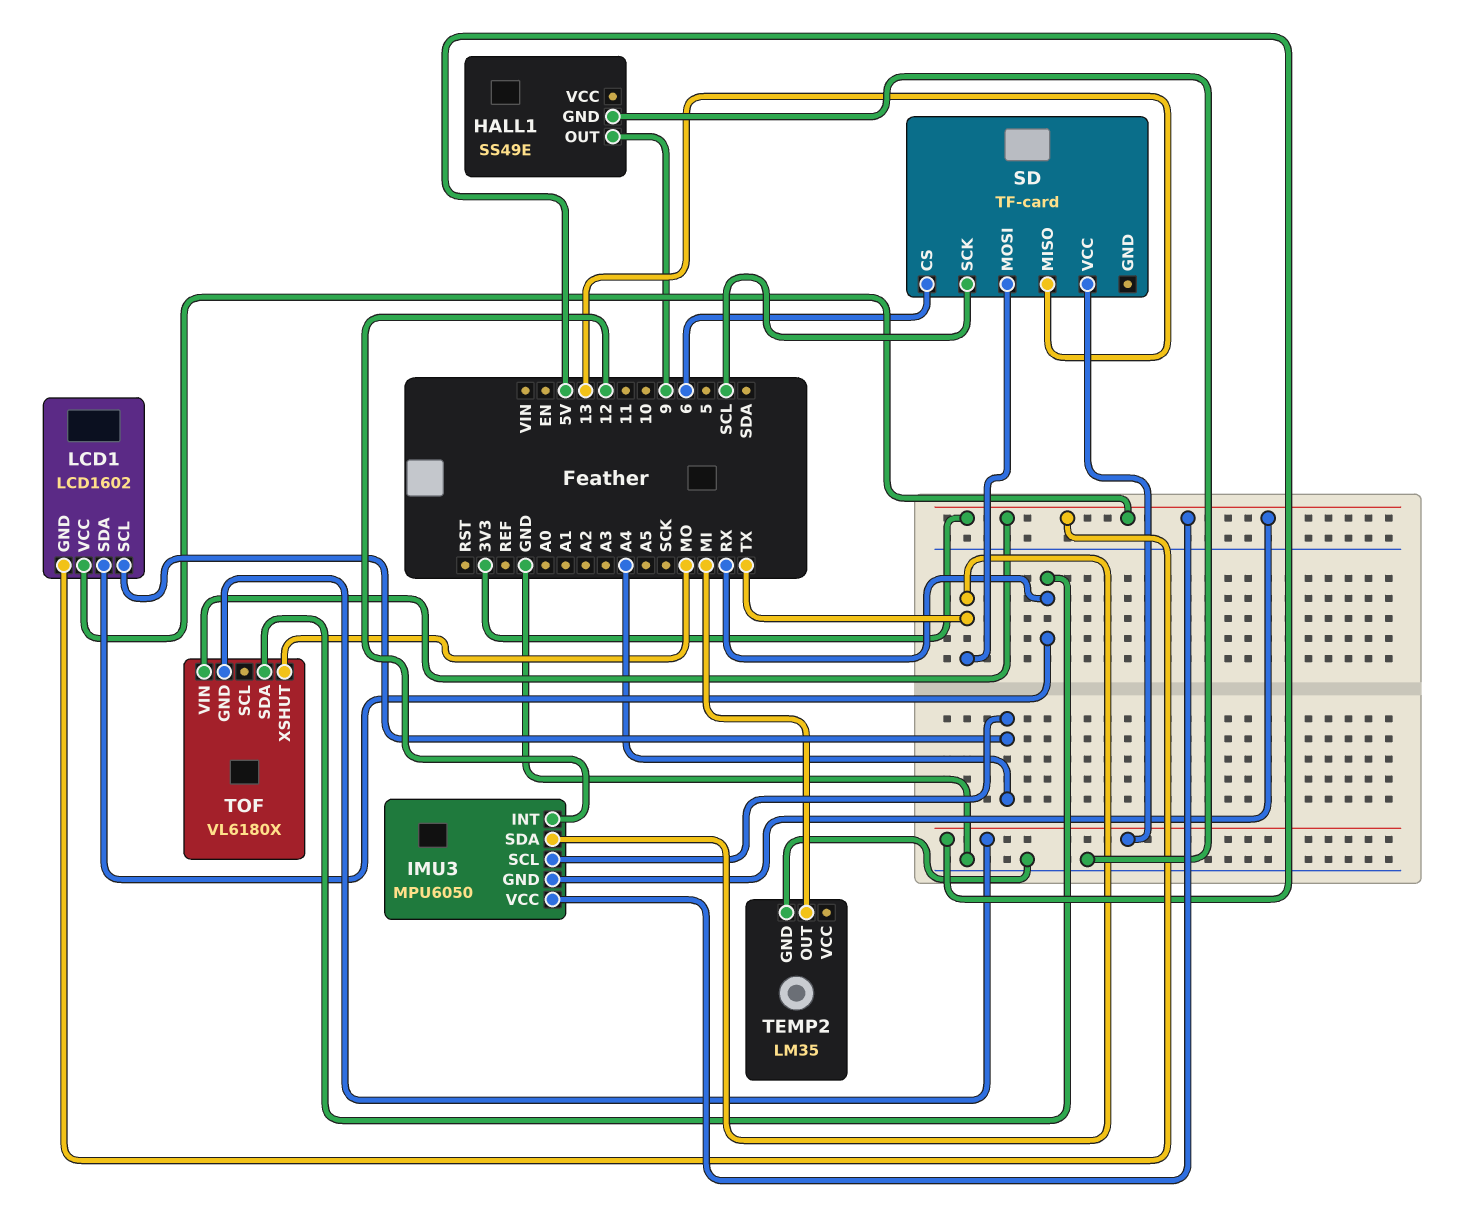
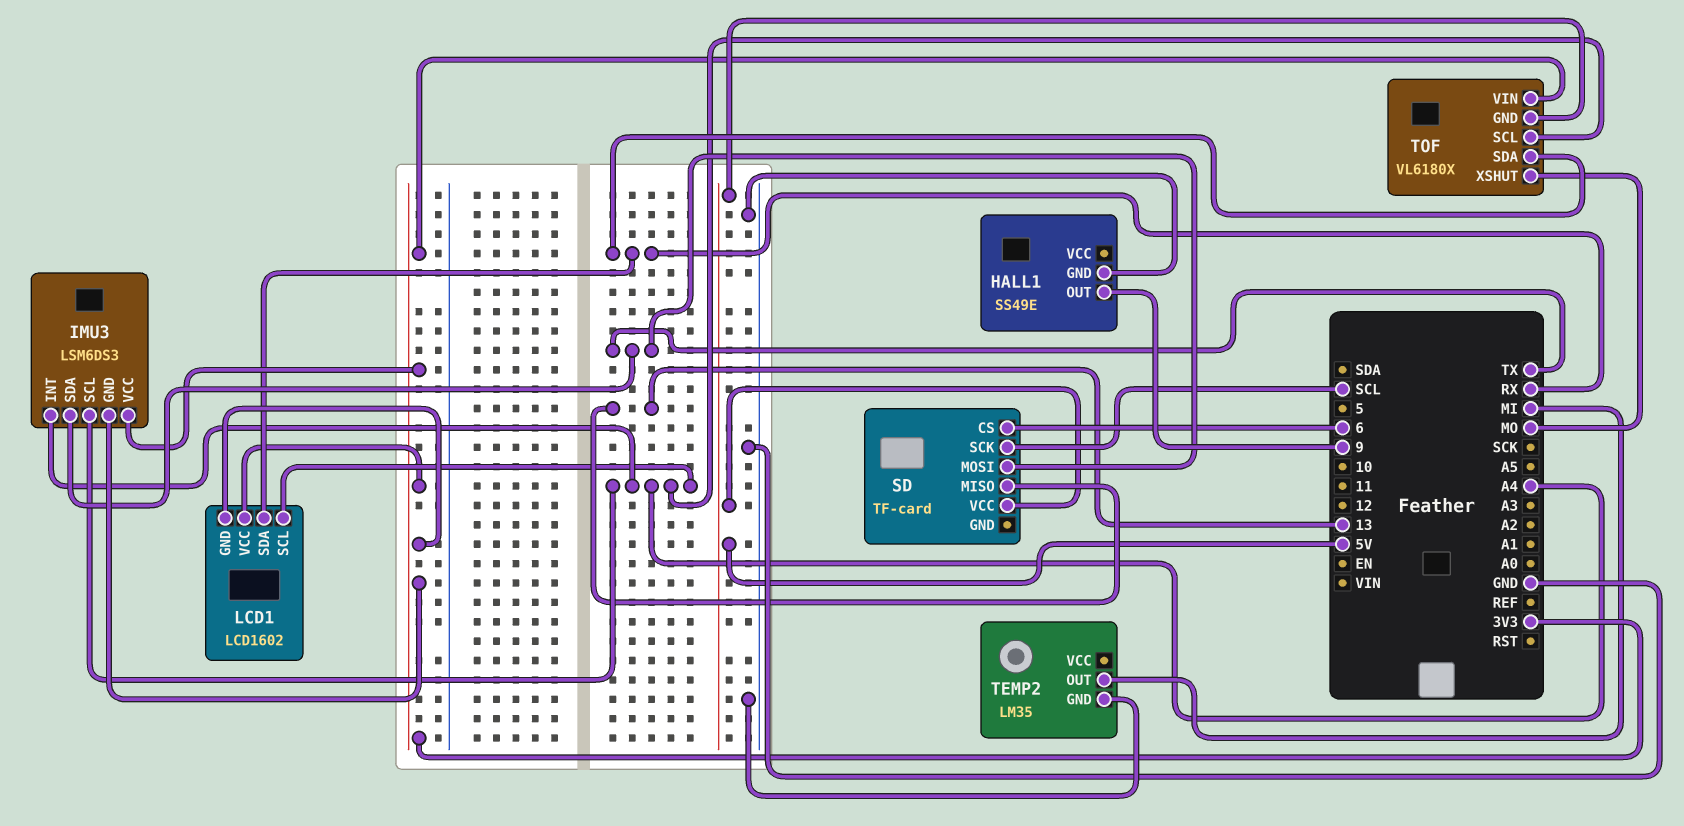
IMU3: MPU6050 -> LSM6DS3
IMU3 pin INT: 12 -> A4
TOF pin SCL: none -> A4

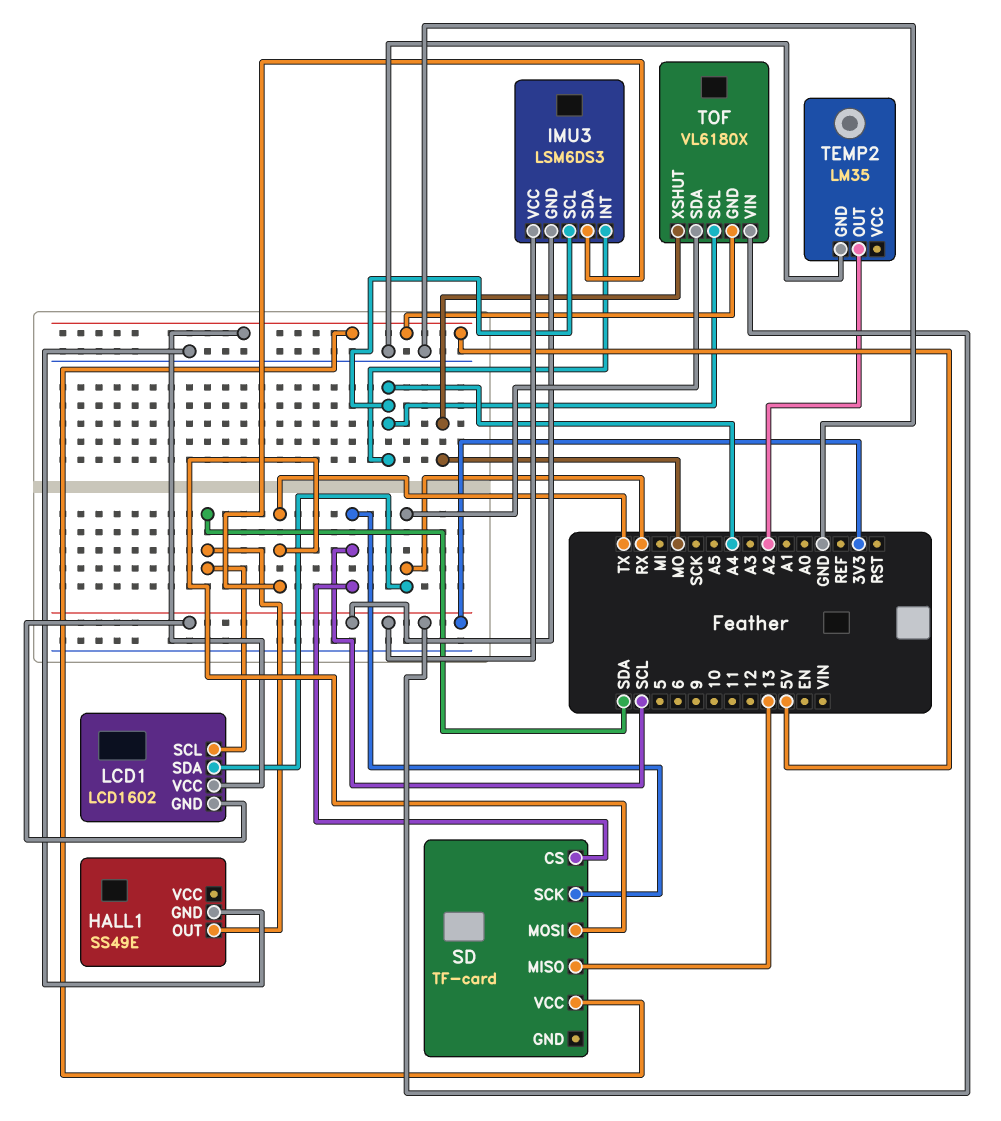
HALL1 pin OUT: 9 -> SDA
LCD1 pin SCL: A4 -> SDA
LCD1 pin VCC: 3V3 -> 5V
SD pin CS: 6 -> SCL
TEMP2 pin OUT: MI -> A2

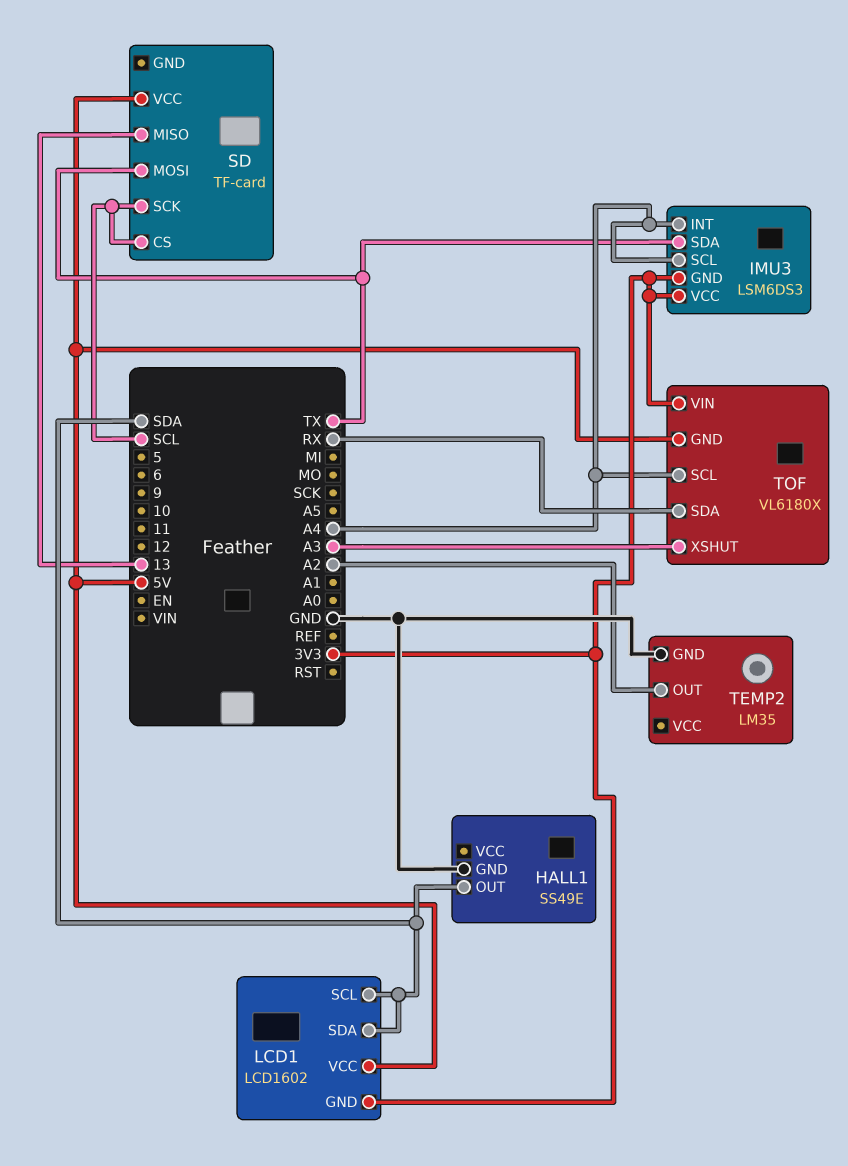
LCD1 pin SDA: RX -> SDA
TOF pin XSHUT: MO -> A3

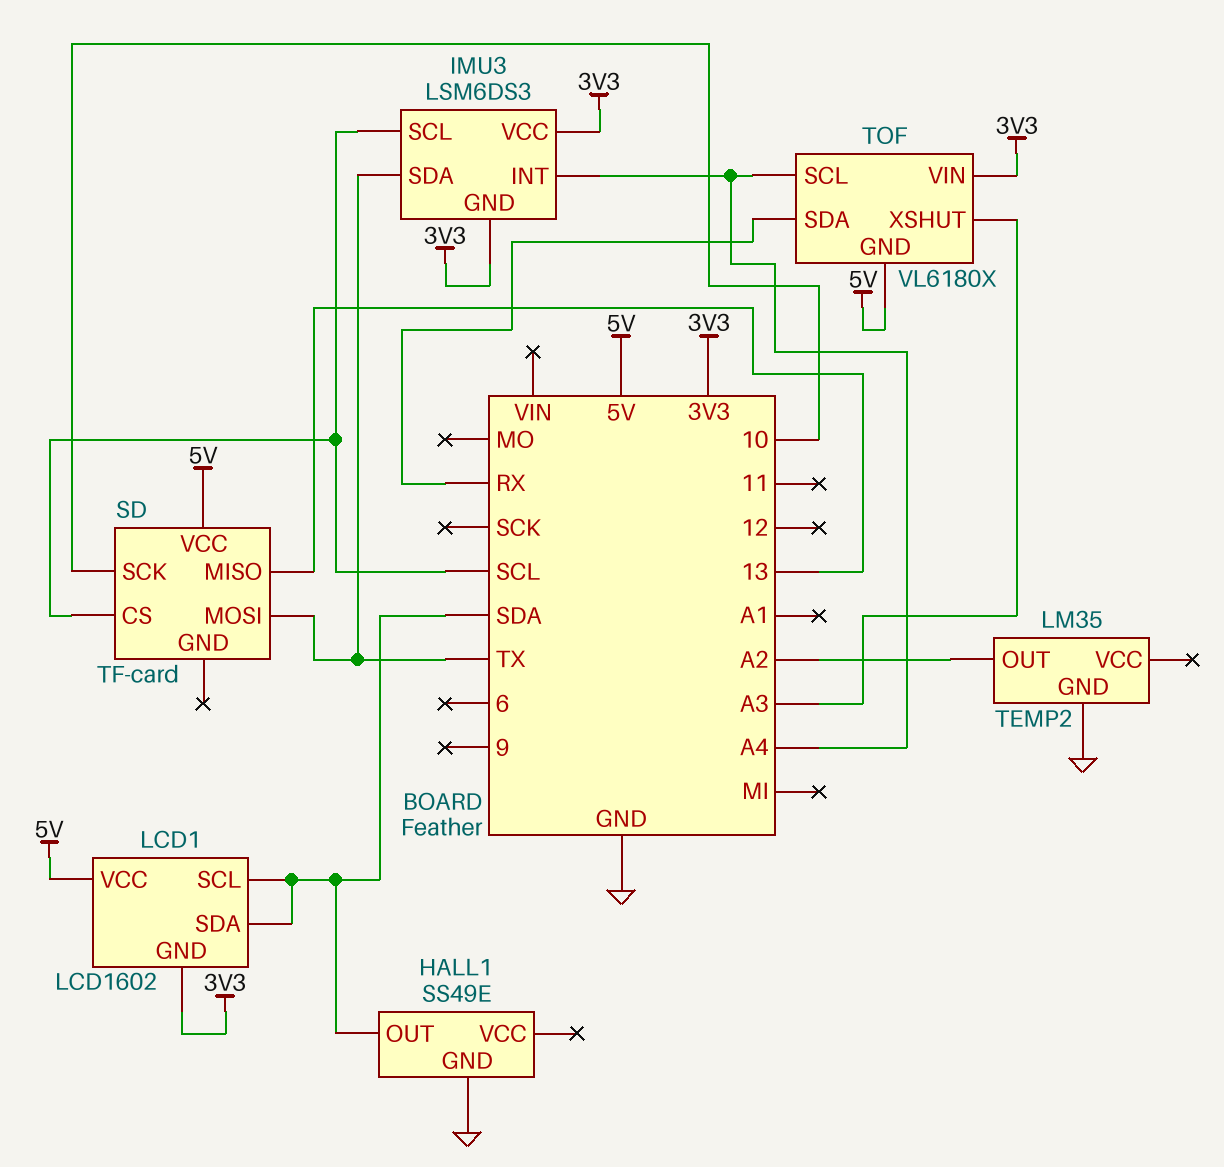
IMU3 pin SCL: A4 -> SCL
SD pin SCK: SCL -> 10

